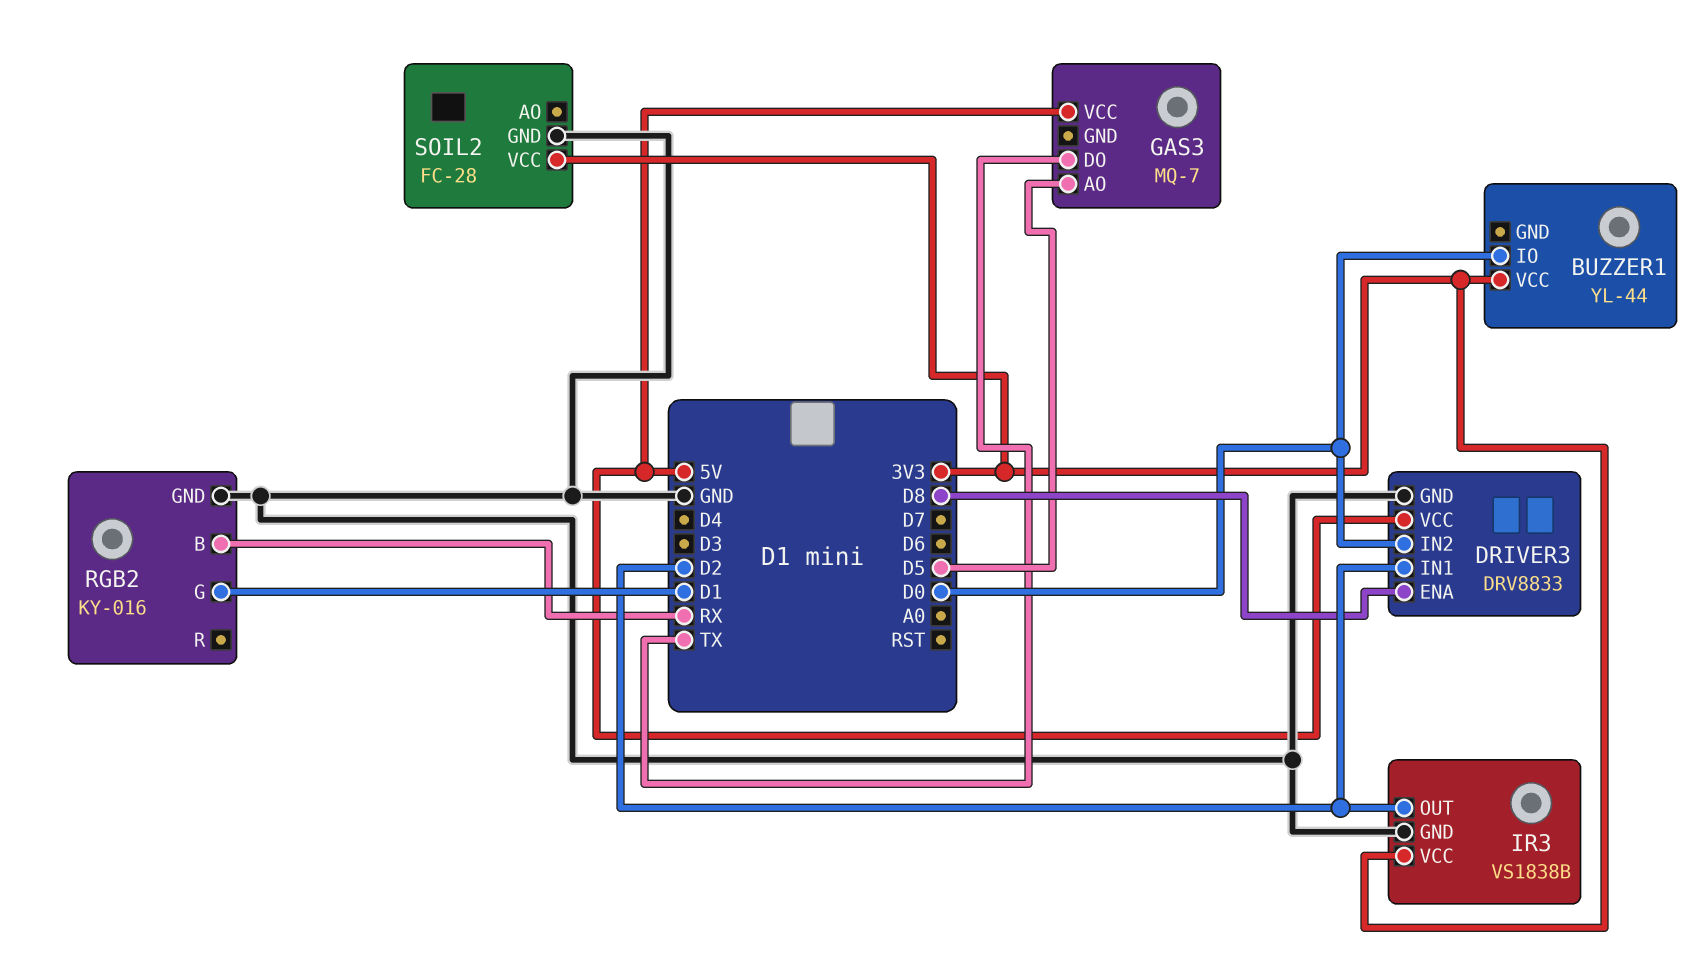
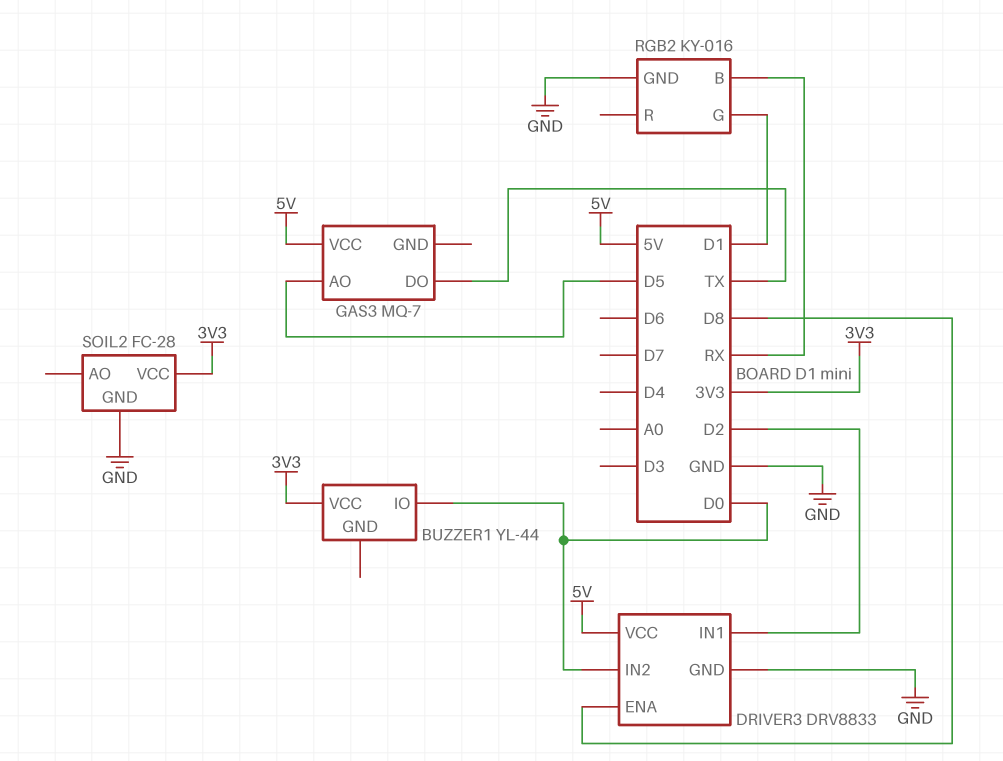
IR3: VS1838B -> none
IR3 pin GND: GND -> none
IR3 pin OUT: D2 -> none
IR3 pin VCC: 3V3 -> none

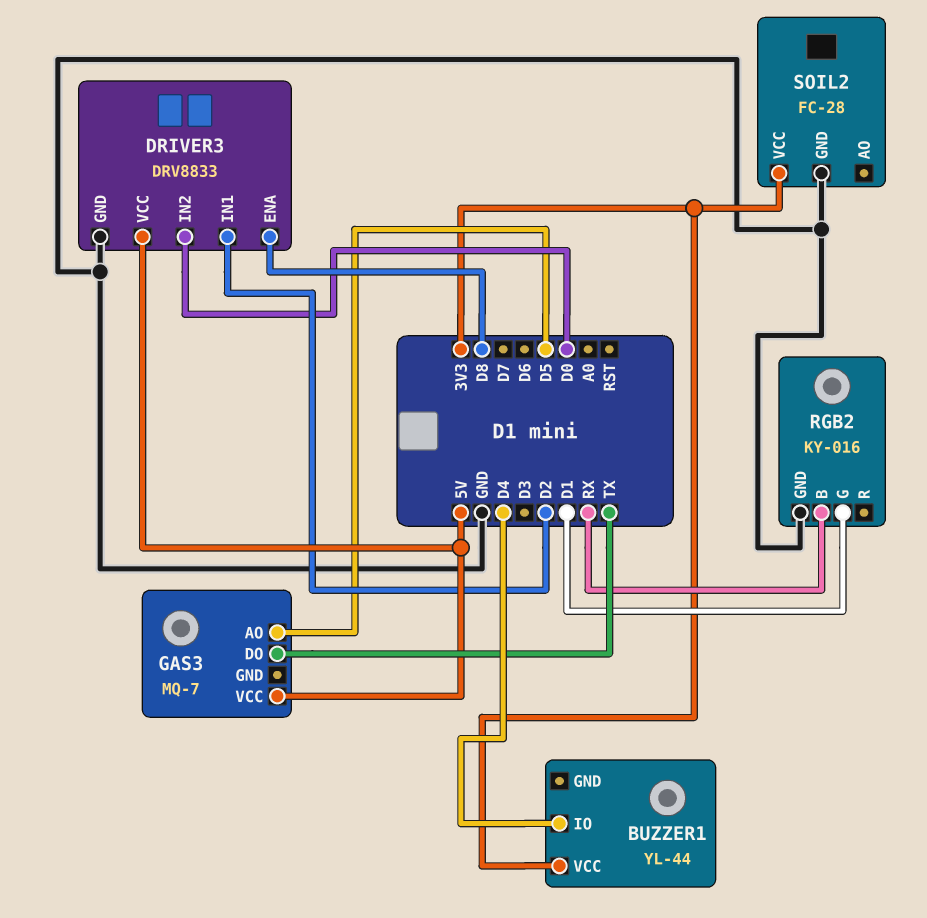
BUZZER1 pin IO: D0 -> D4

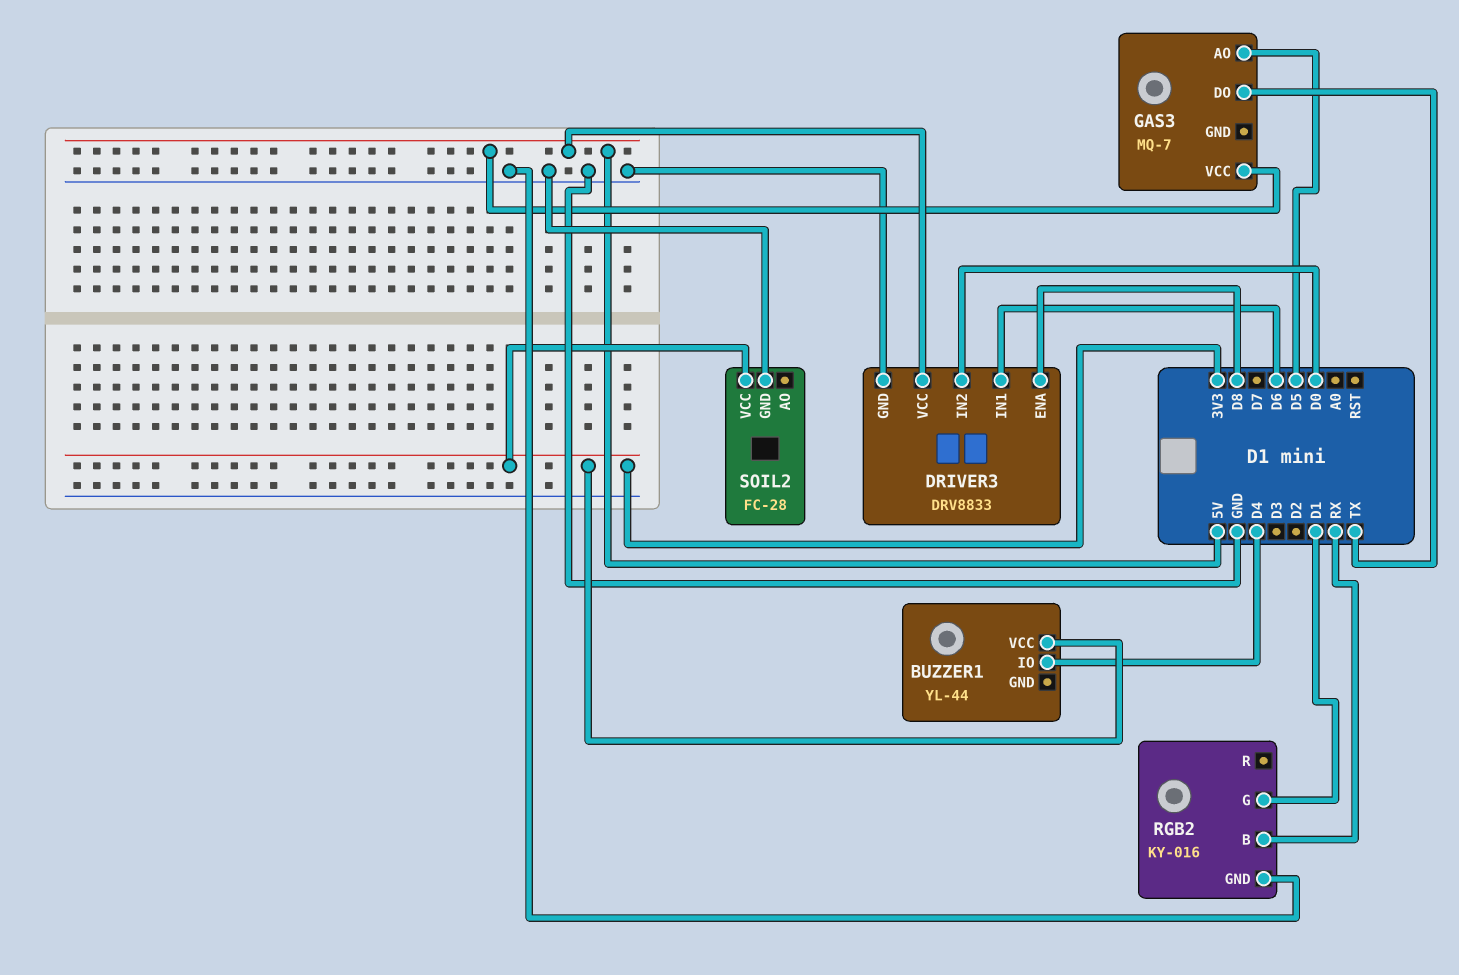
DRIVER3 pin IN1: D2 -> D6

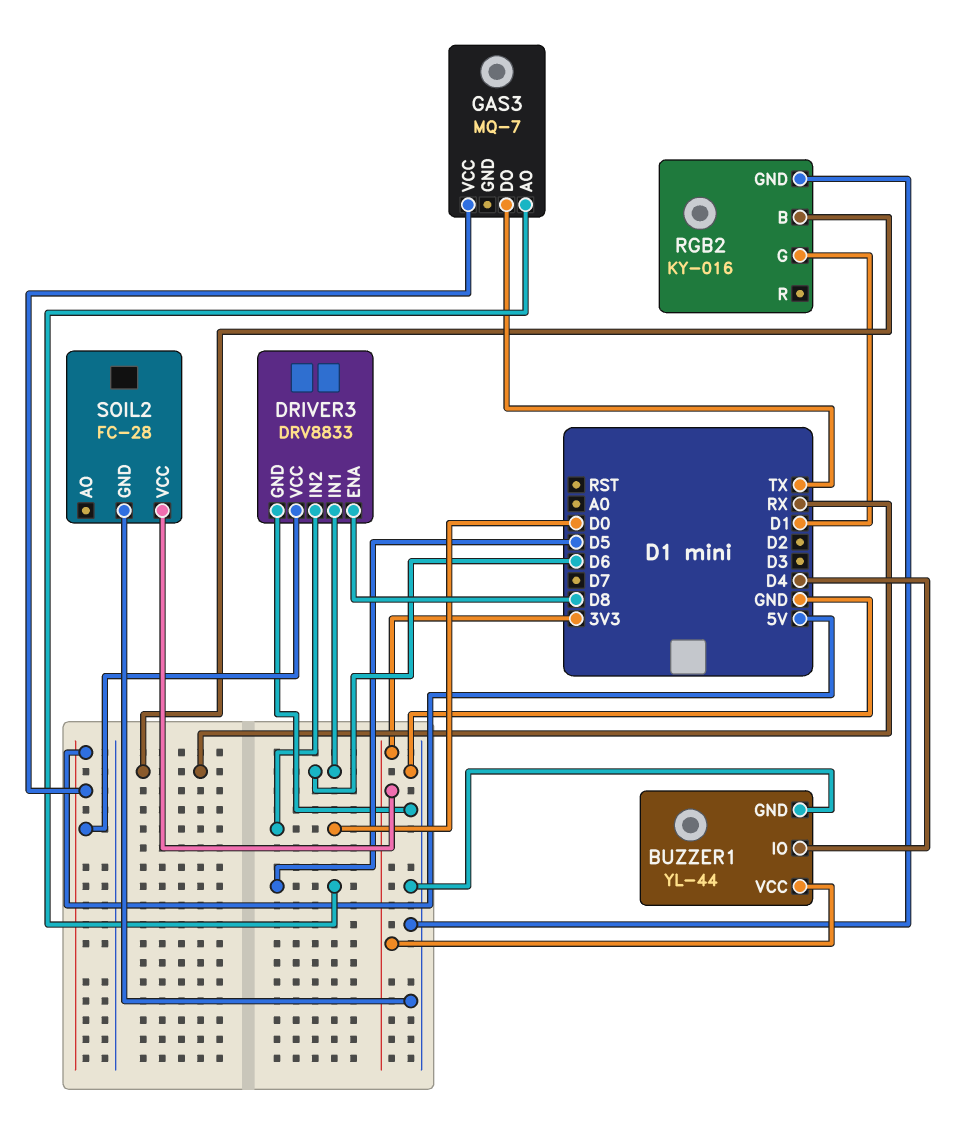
BUZZER1 pin GND: none -> GND

